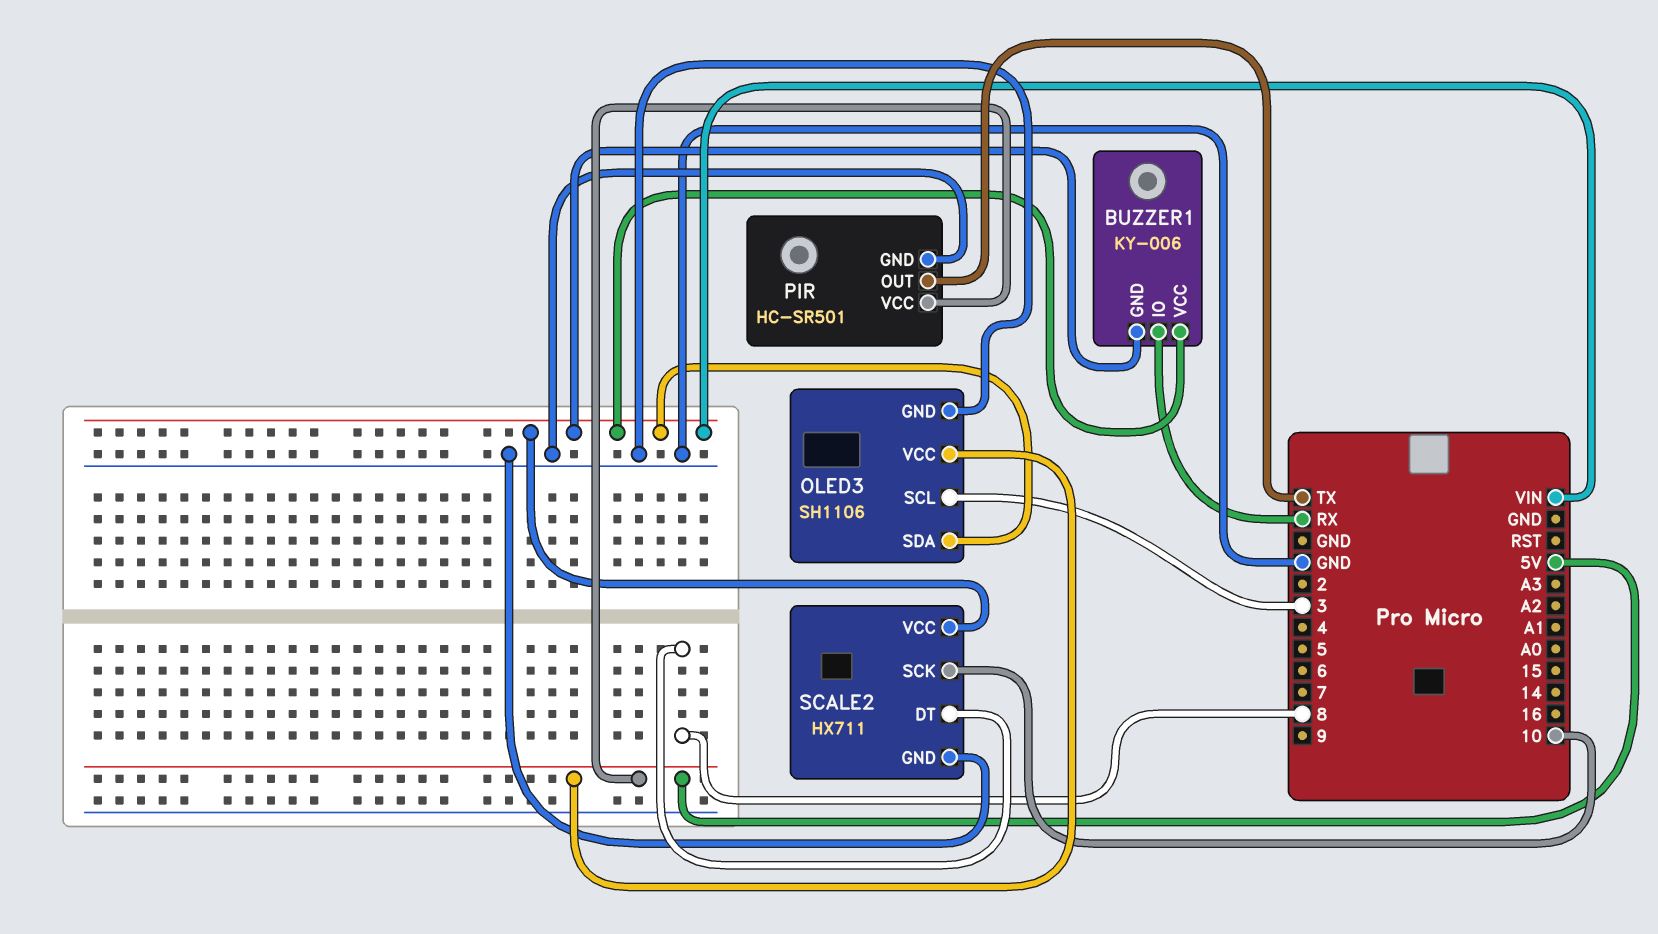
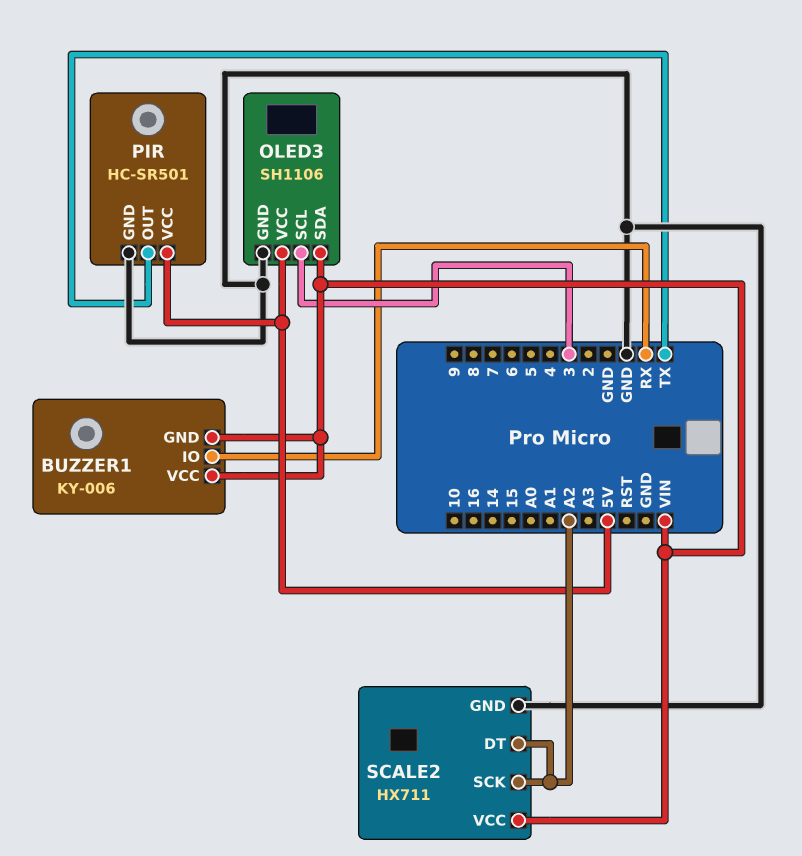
SCALE2 pin DT: 8 -> A2
SCALE2 pin SCK: 10 -> A2

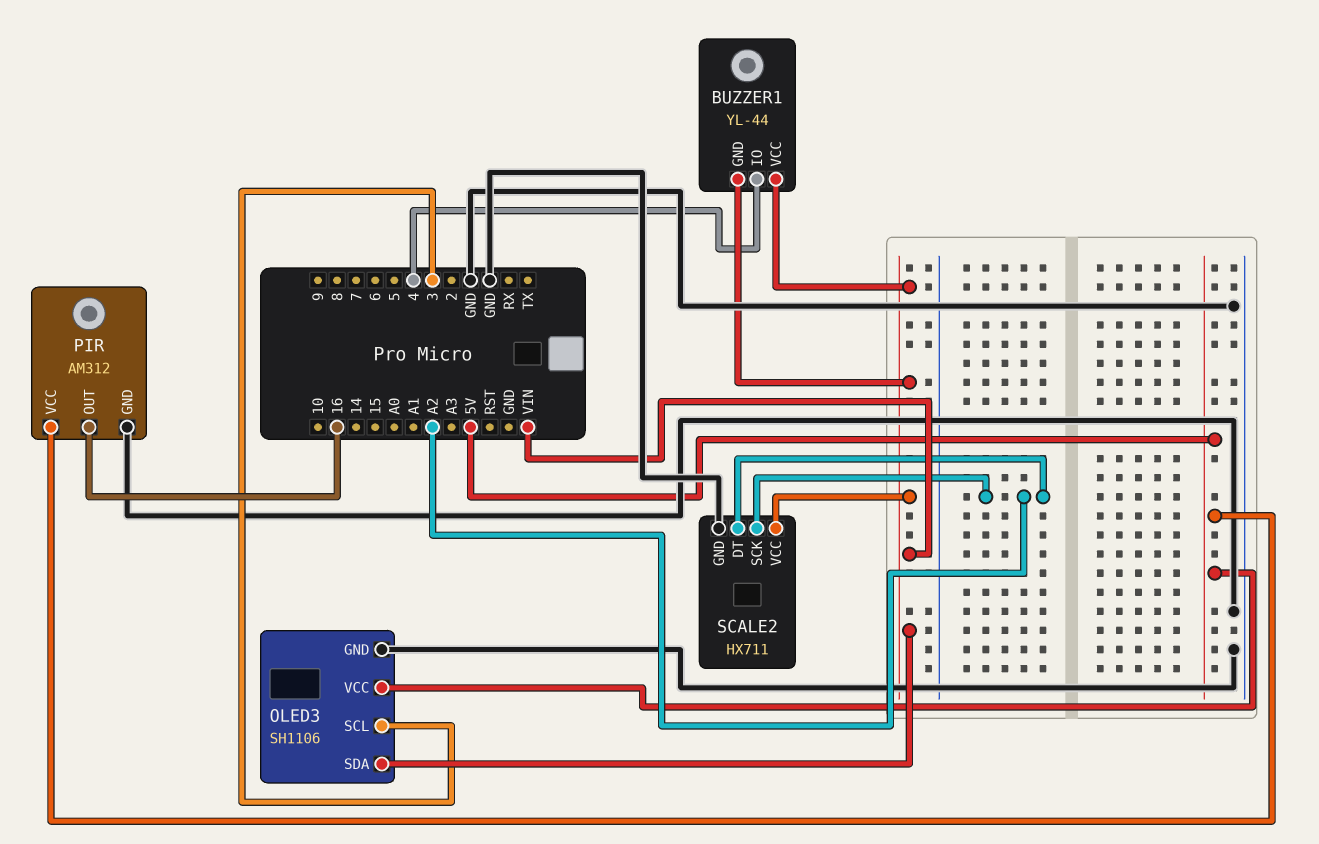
BUZZER1: KY-006 -> YL-44
BUZZER1 pin IO: RX -> 4
PIR: HC-SR501 -> AM312
PIR pin OUT: TX -> 16

